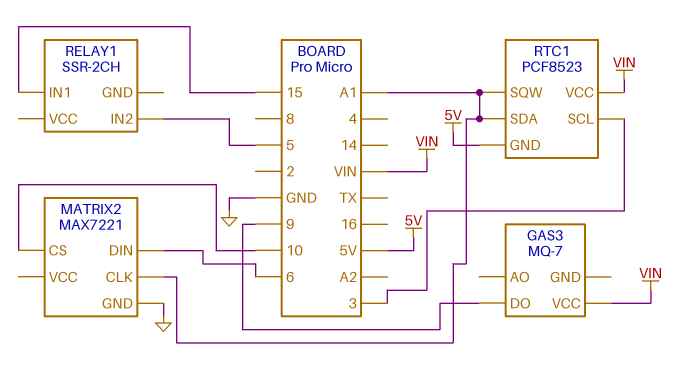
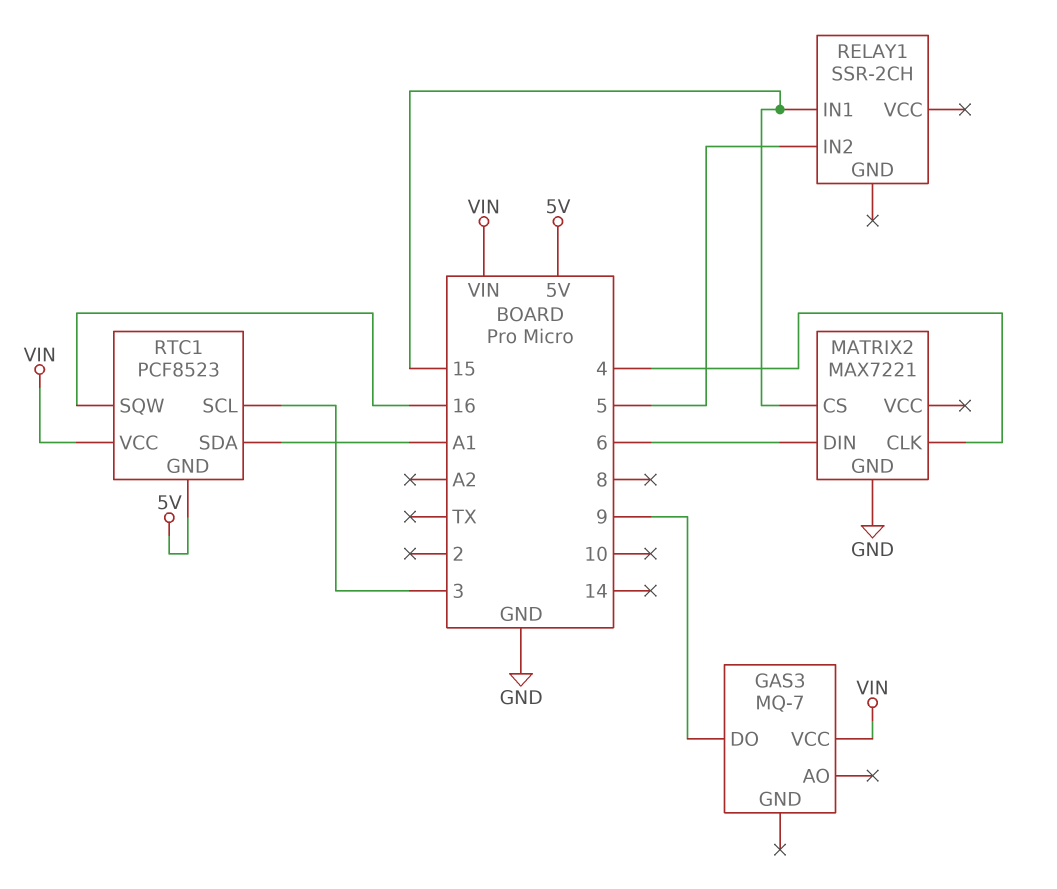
MATRIX2 pin CLK: A1 -> 4
MATRIX2 pin CS: 10 -> 15
RTC1 pin SQW: A1 -> 16

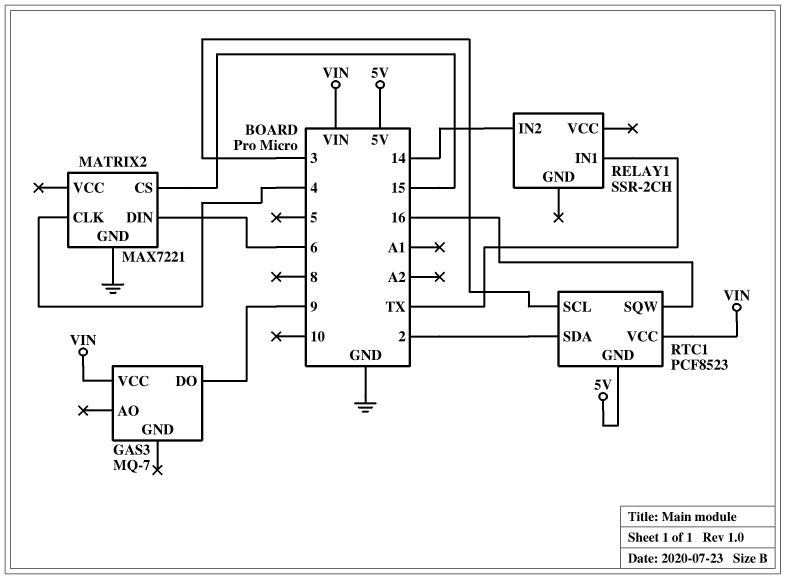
RELAY1 pin IN1: 15 -> TX
RELAY1 pin IN2: 5 -> 14
RTC1 pin SDA: A1 -> 2

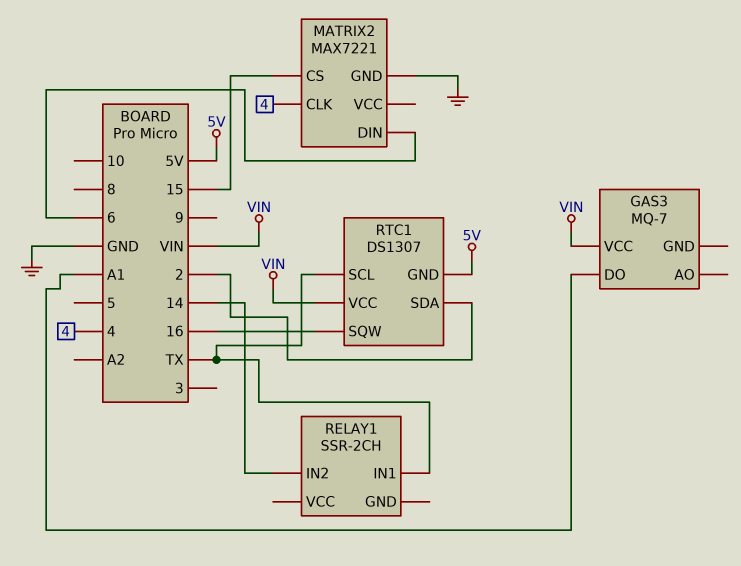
GAS3 pin DO: 9 -> A1
RTC1: PCF8523 -> DS1307
RTC1 pin SCL: 3 -> TX

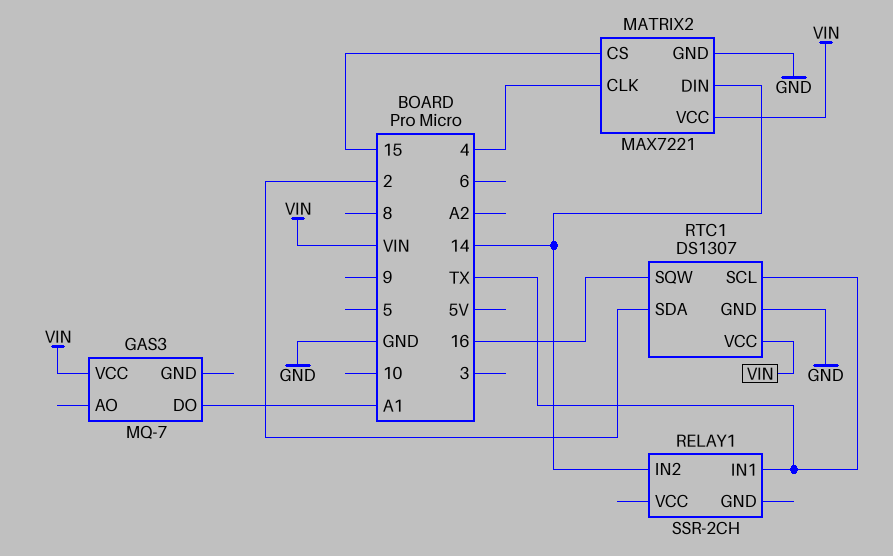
MATRIX2 pin DIN: 6 -> 14
MATRIX2 pin VCC: none -> VIN
RTC1 pin GND: 5V -> GND

